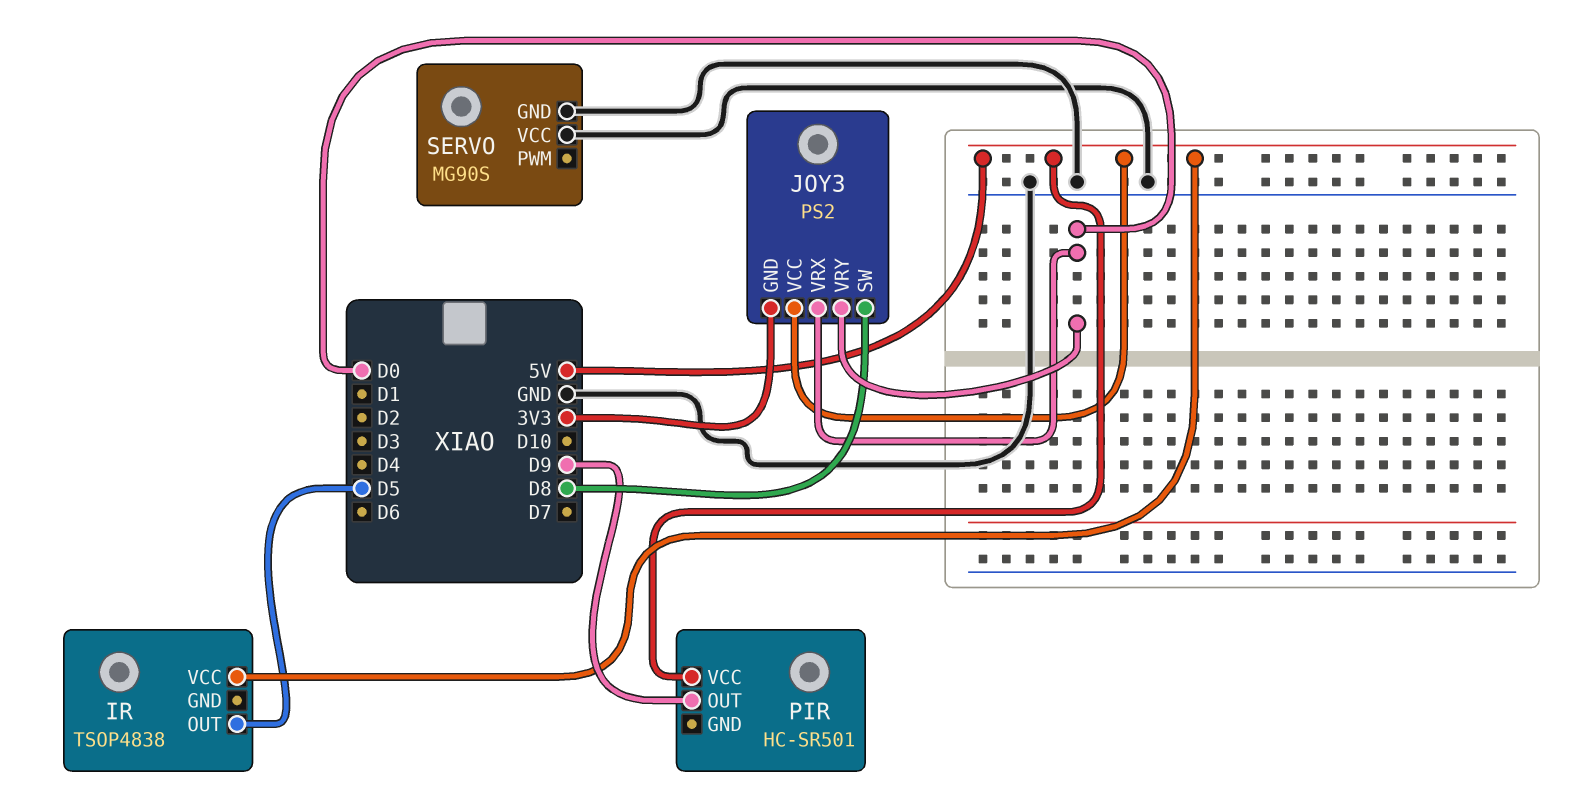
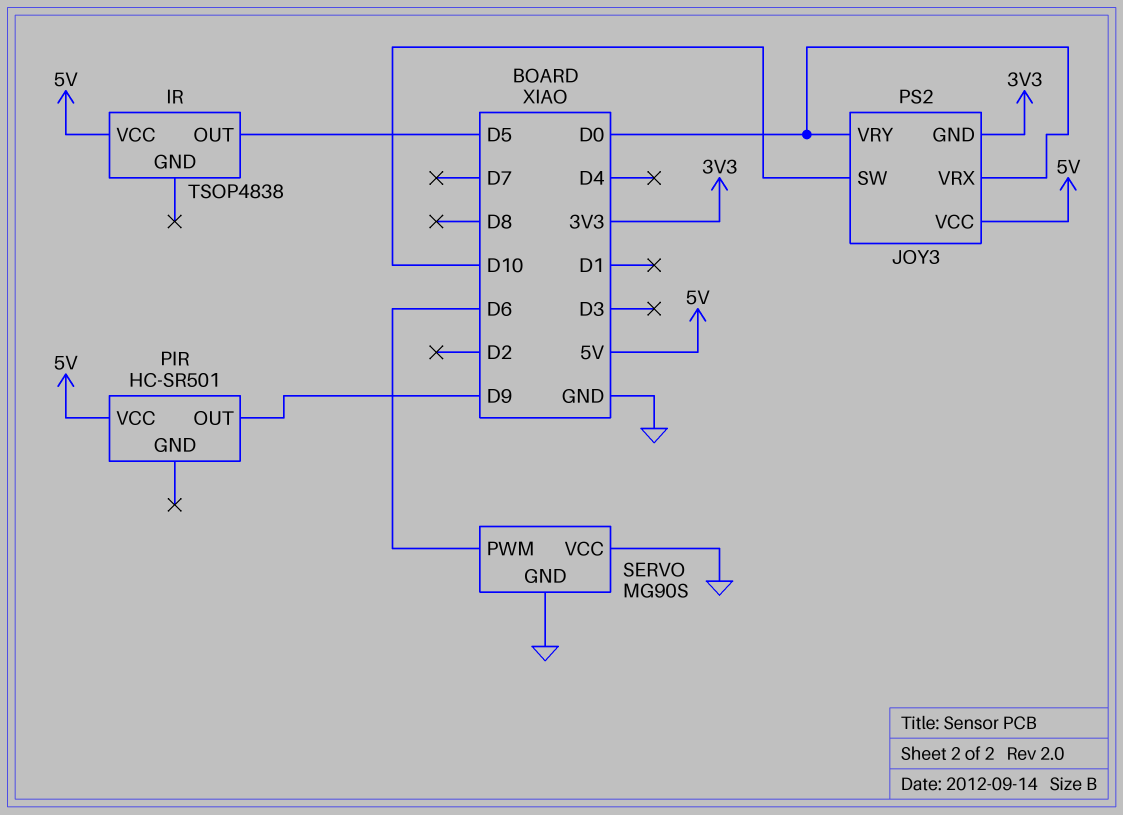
JOY3 pin SW: D8 -> D10
SERVO pin PWM: none -> D6

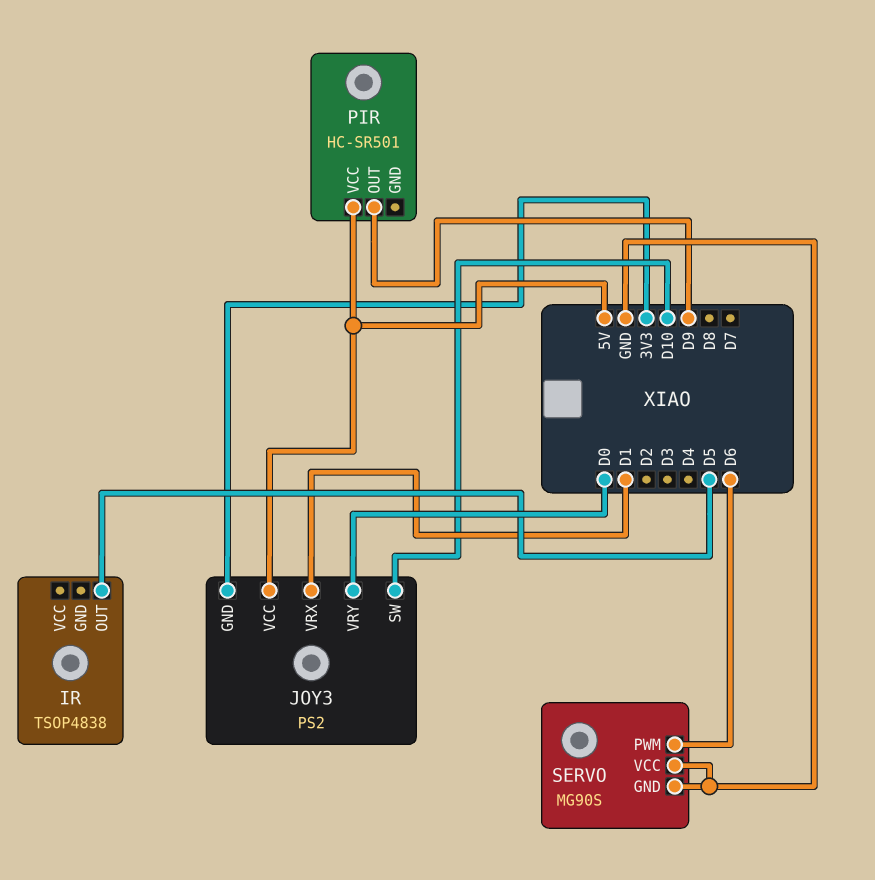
IR pin VCC: 5V -> none
JOY3 pin VRX: D0 -> D1

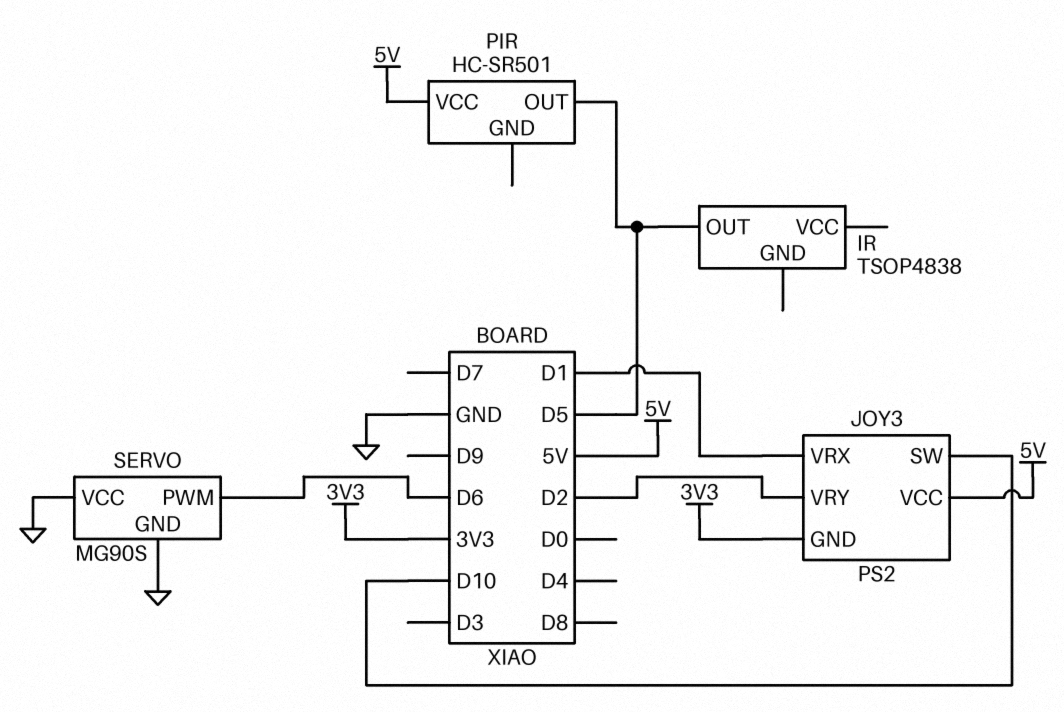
JOY3 pin VRY: D0 -> D2
PIR pin OUT: D9 -> D5

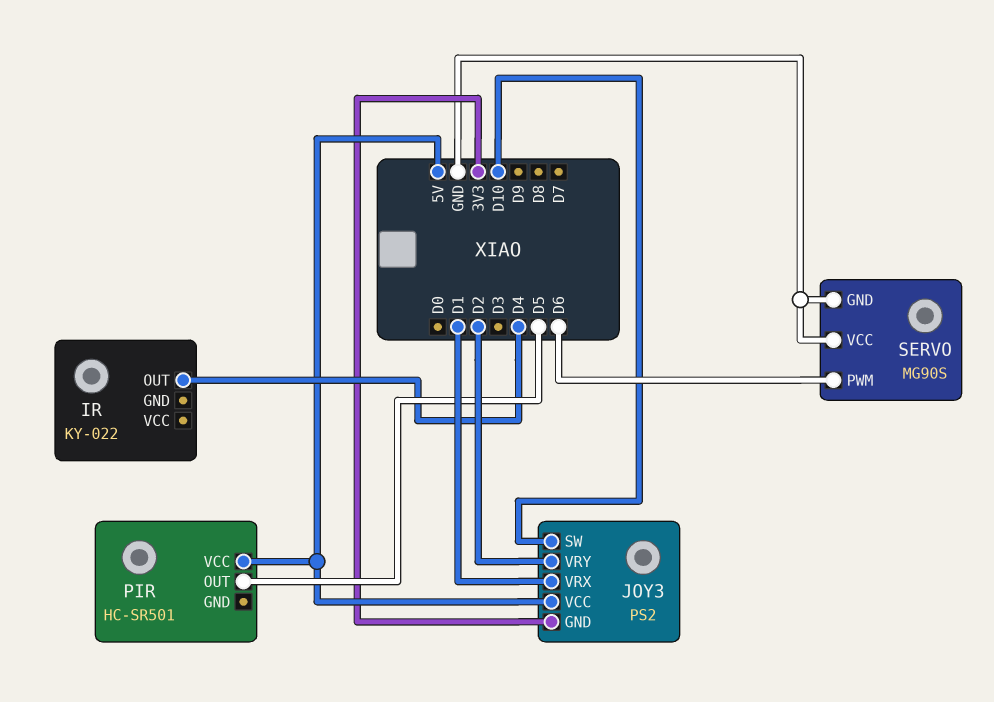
IR: TSOP4838 -> KY-022
IR pin OUT: D5 -> D4

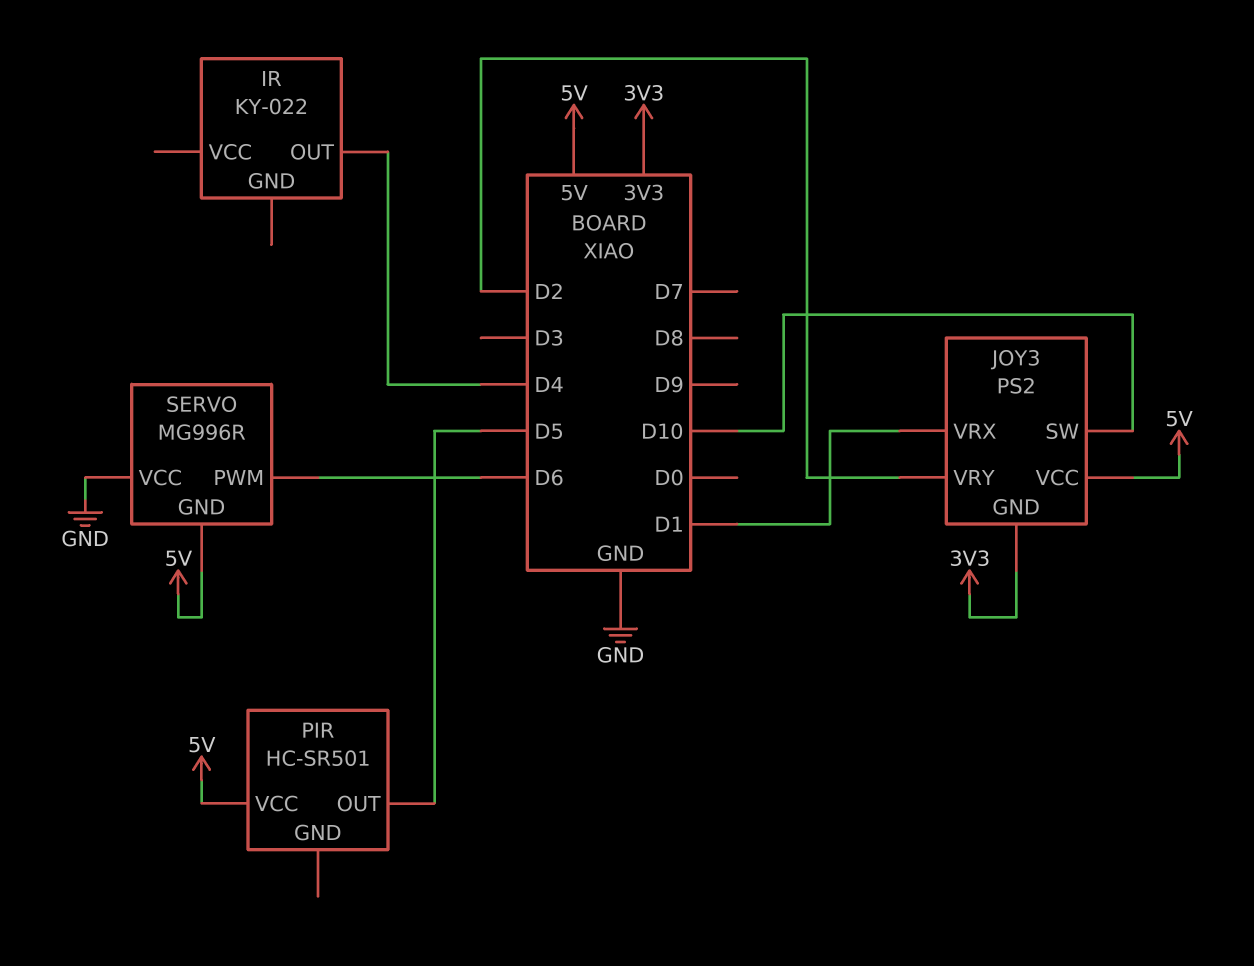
SERVO: MG90S -> MG996R
SERVO pin GND: GND -> 5V

